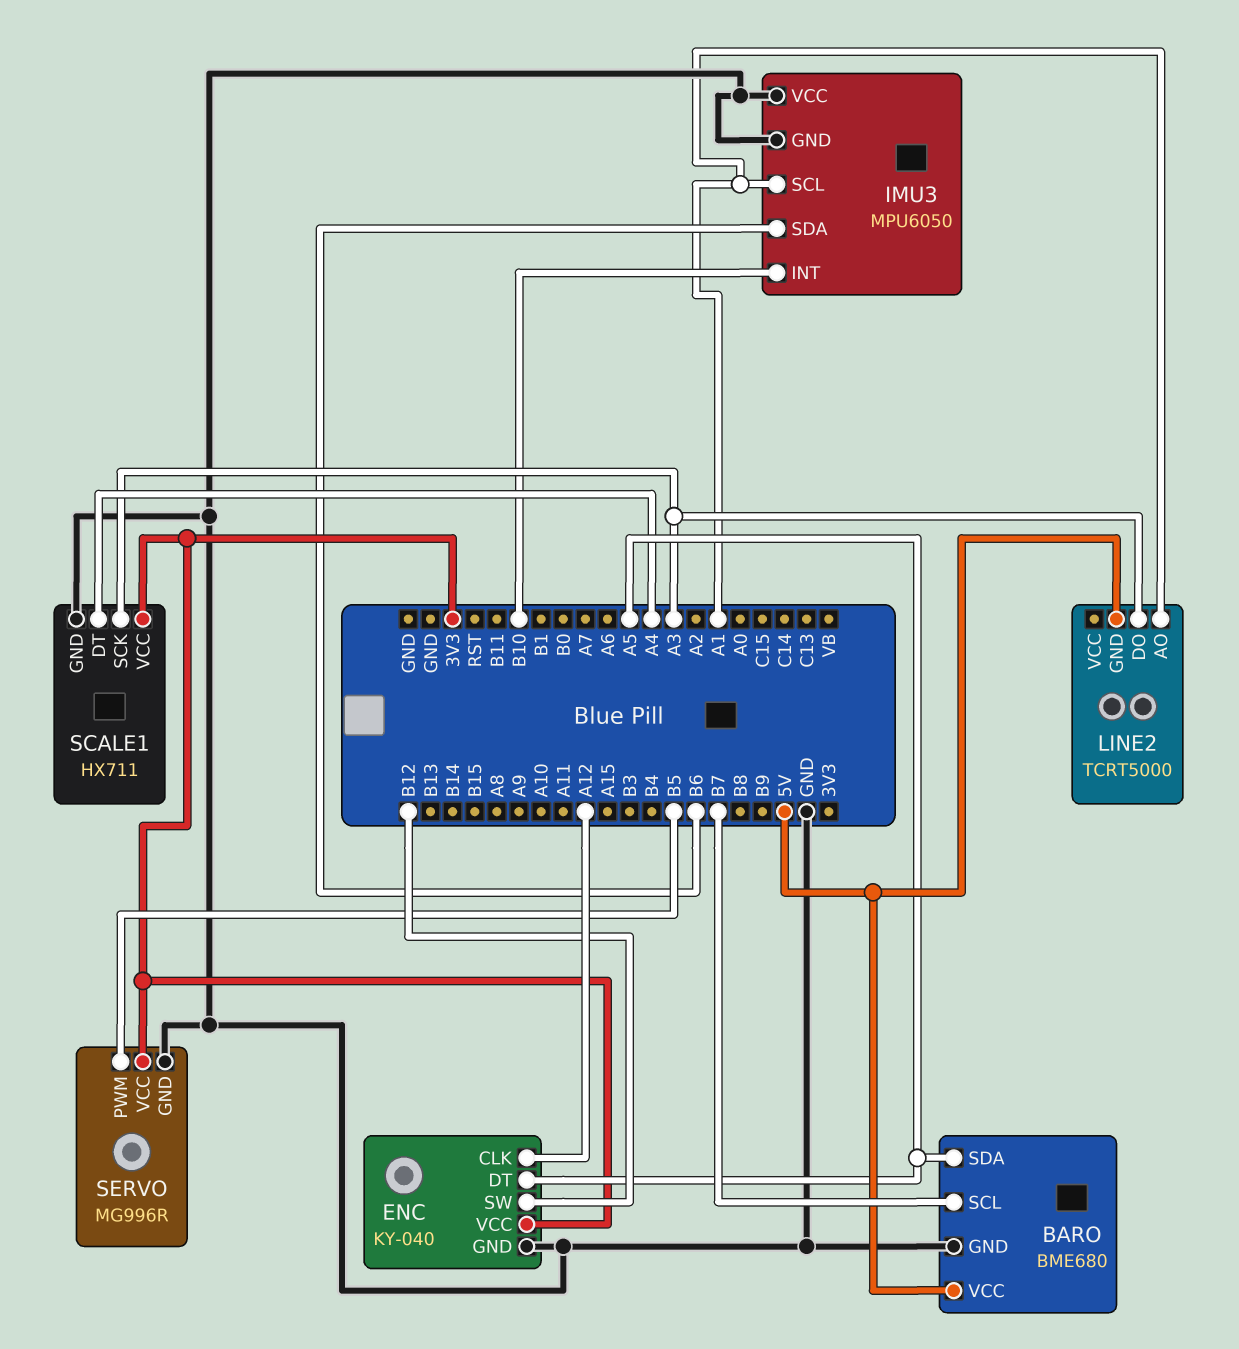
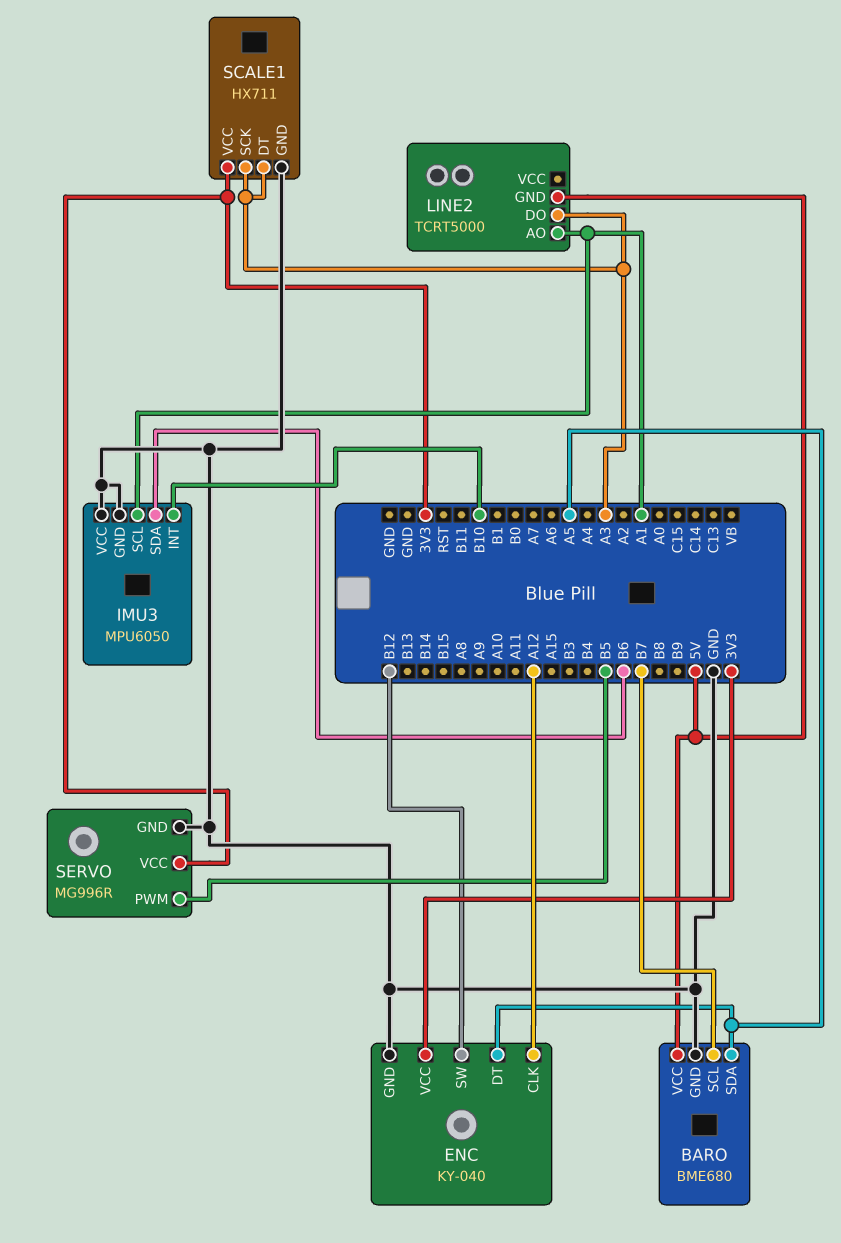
SCALE1 pin DT: A4 -> A3

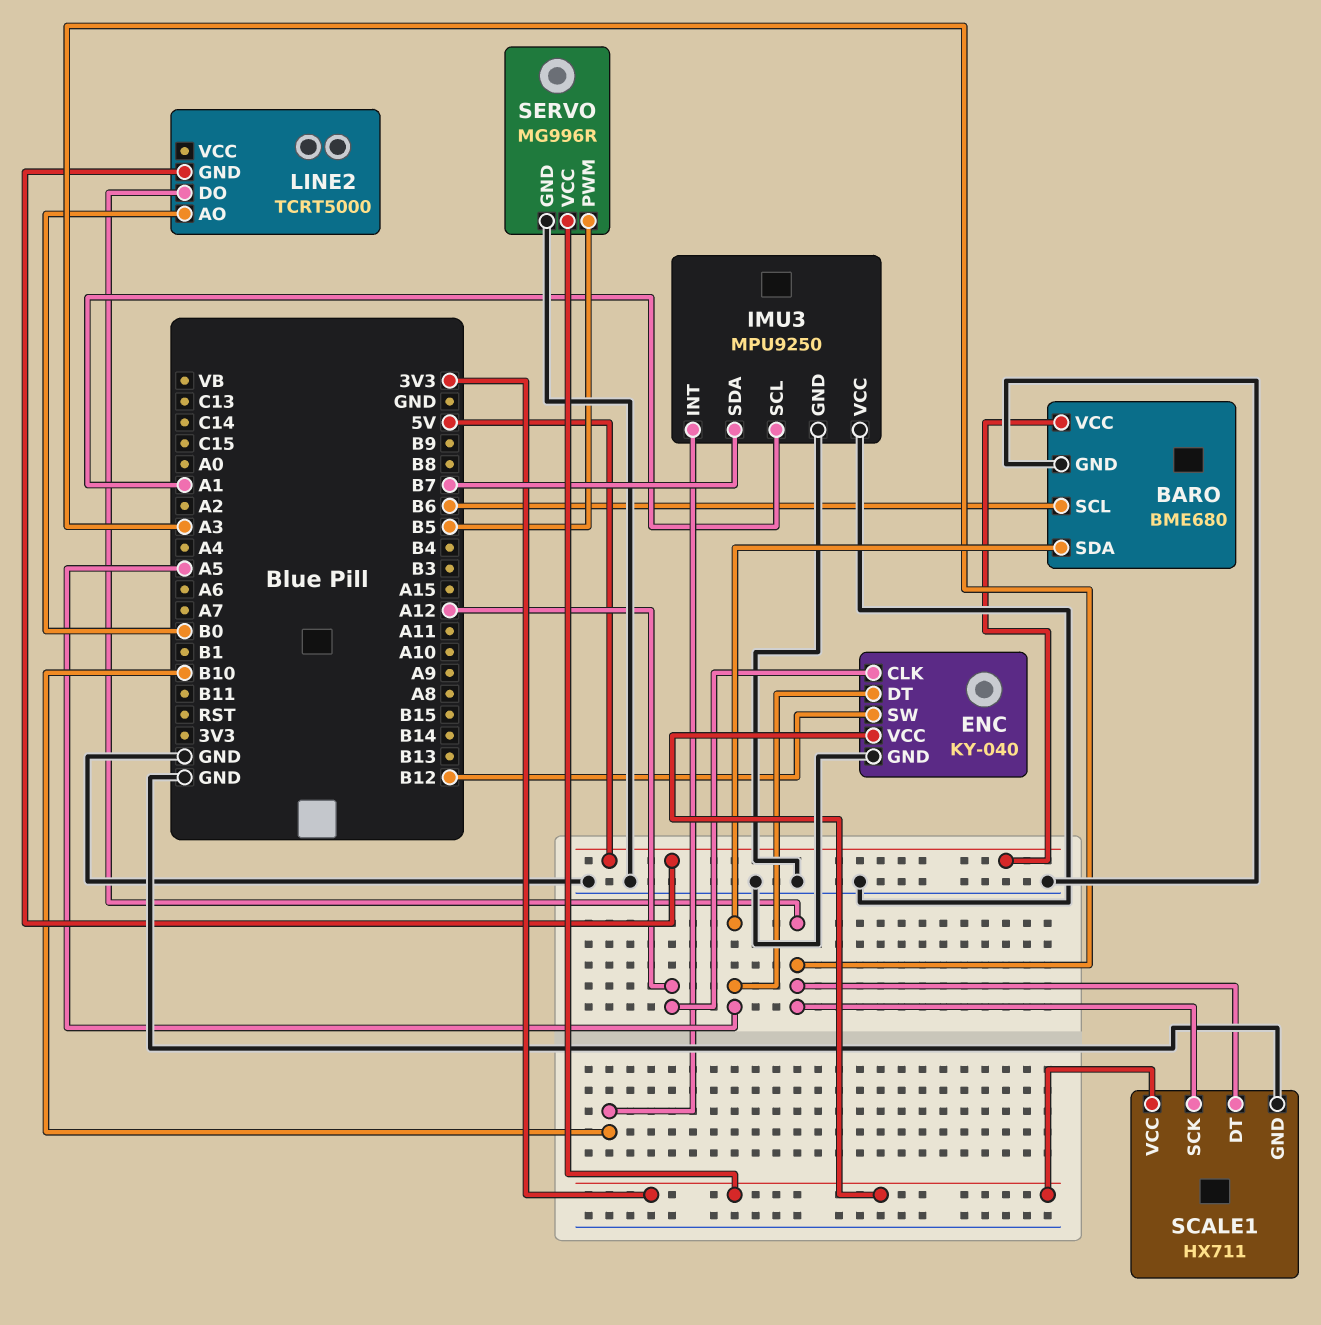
BARO pin SCL: B7 -> B6
IMU3: MPU6050 -> MPU9250
IMU3 pin SDA: B6 -> B7
LINE2 pin AO: A1 -> B0

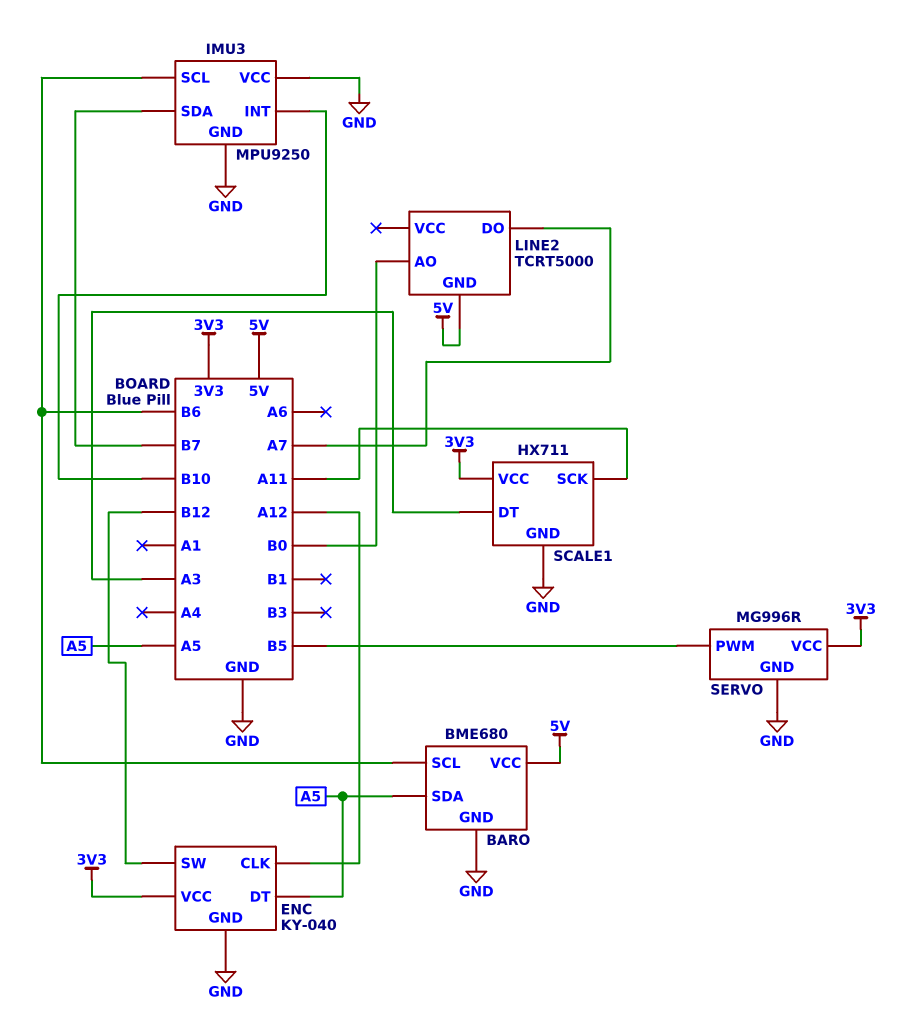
IMU3 pin SCL: A1 -> B6
LINE2 pin DO: A3 -> A7
SCALE1 pin SCK: A3 -> A11

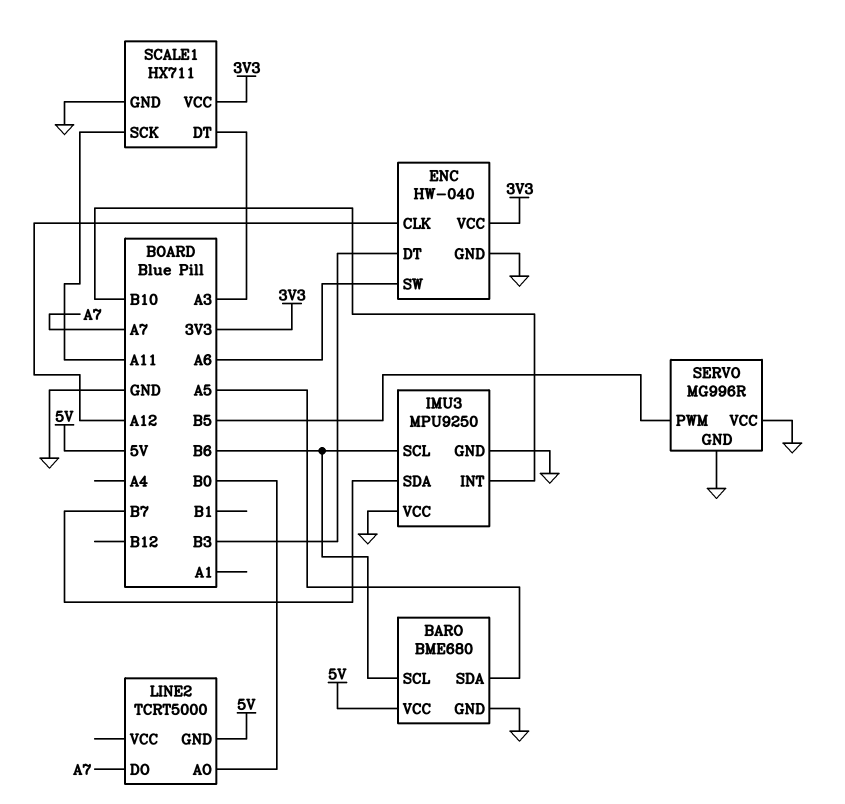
ENC: KY-040 -> HW-040
ENC pin DT: A5 -> B3
ENC pin SW: B12 -> A6
SERVO pin VCC: 3V3 -> GND

